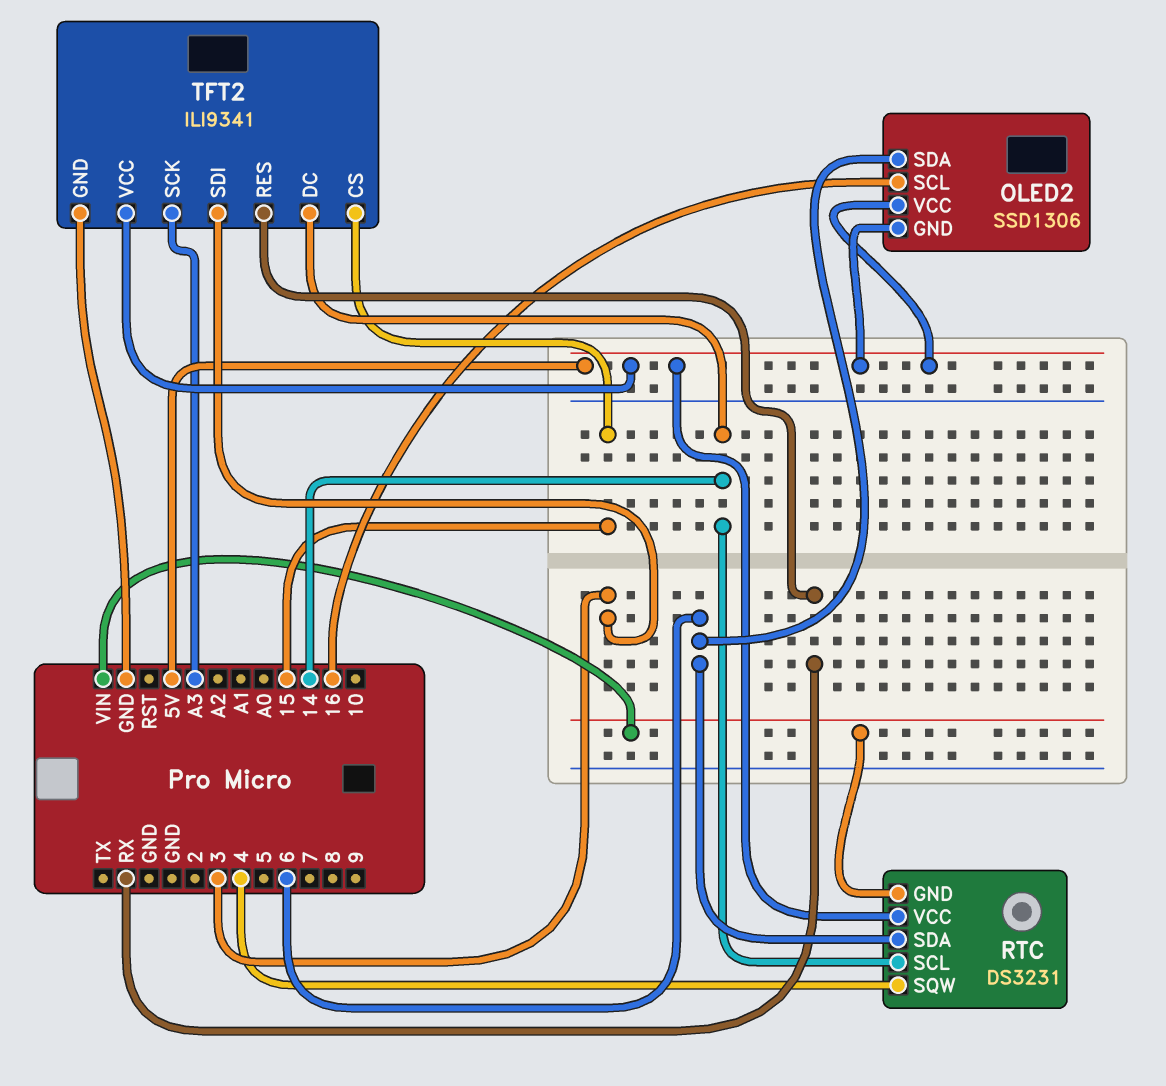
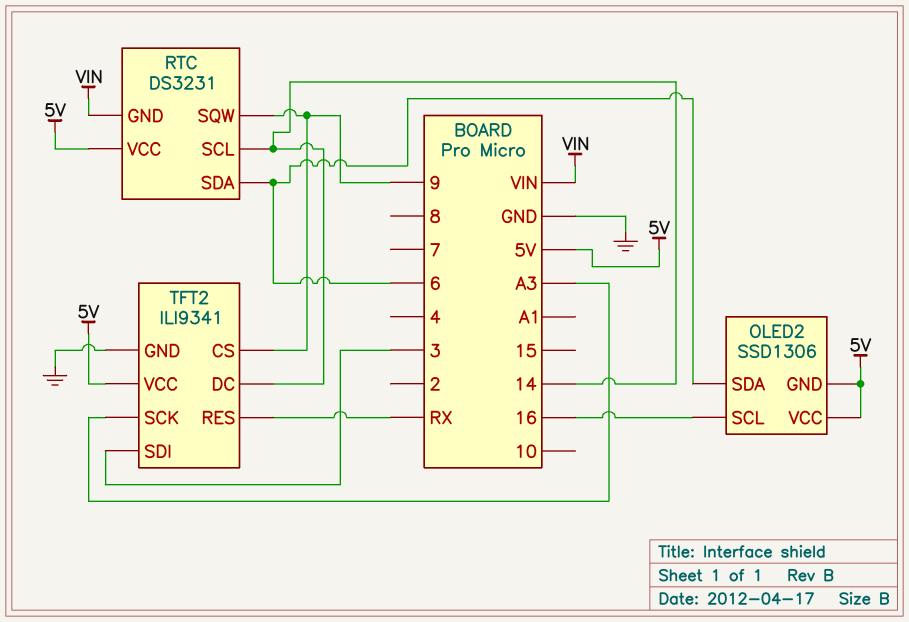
RTC pin SQW: 4 -> 9
TFT2 pin CS: 15 -> 9

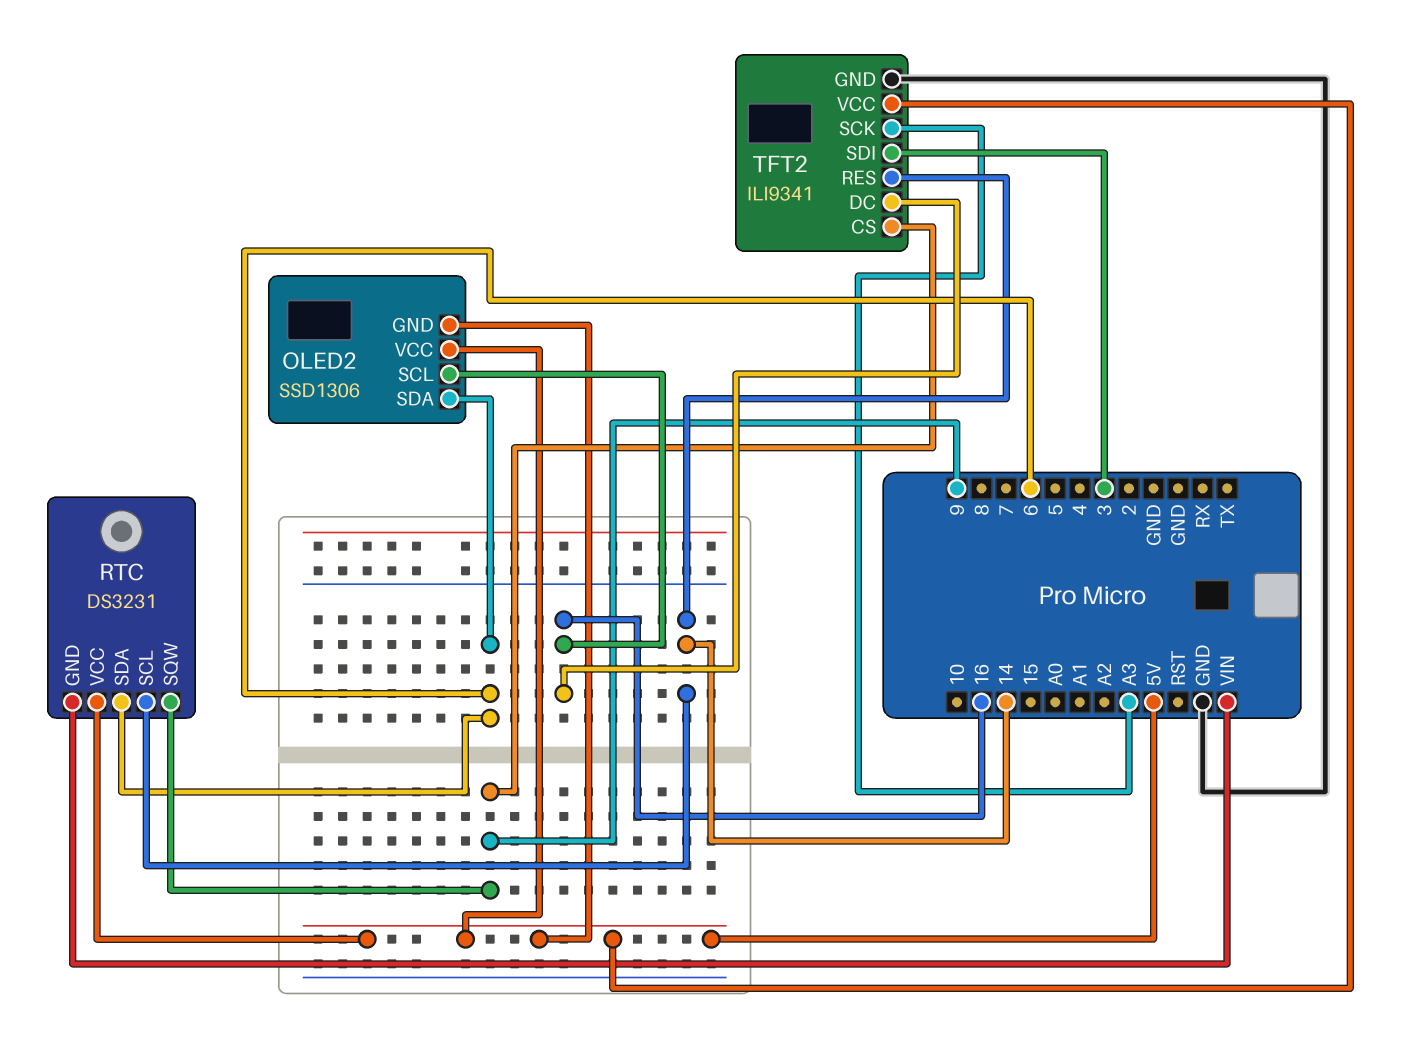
TFT2 pin DC: 14 -> 16
TFT2 pin RES: RX -> 14

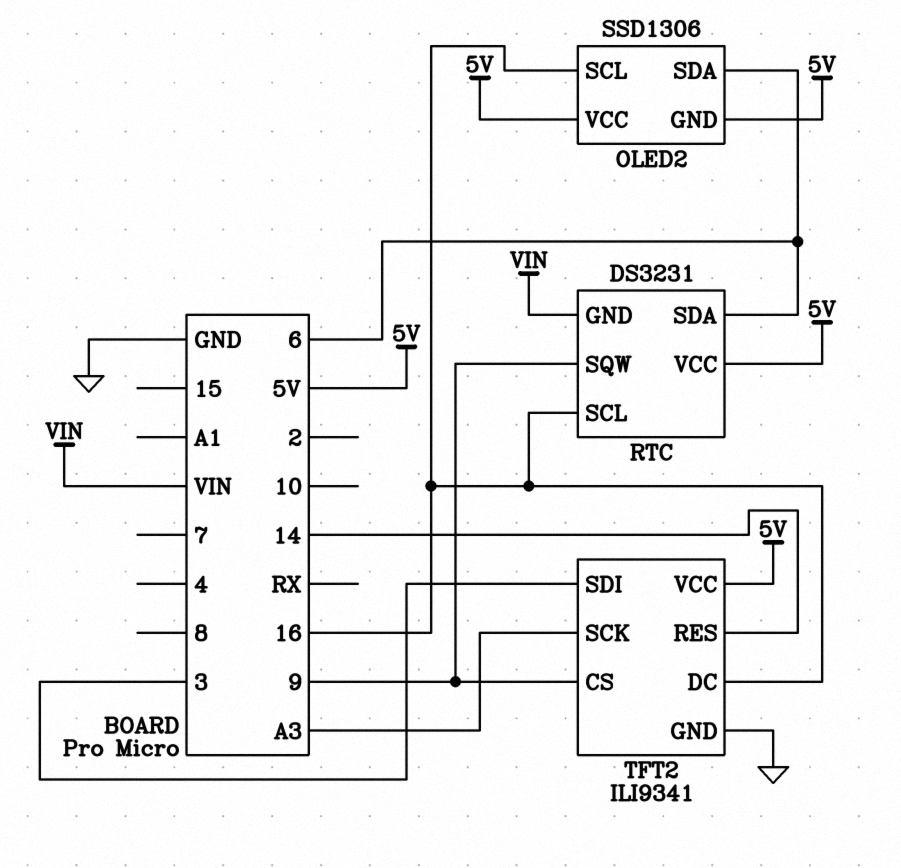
RTC pin SCL: 14 -> 16

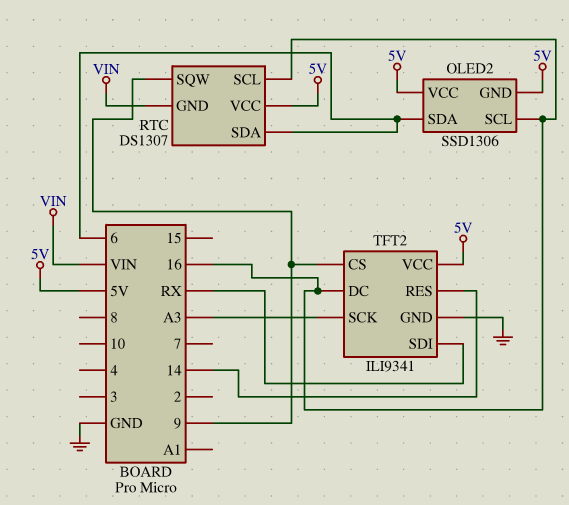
RTC: DS3231 -> DS1307
TFT2 pin SDI: 3 -> RX

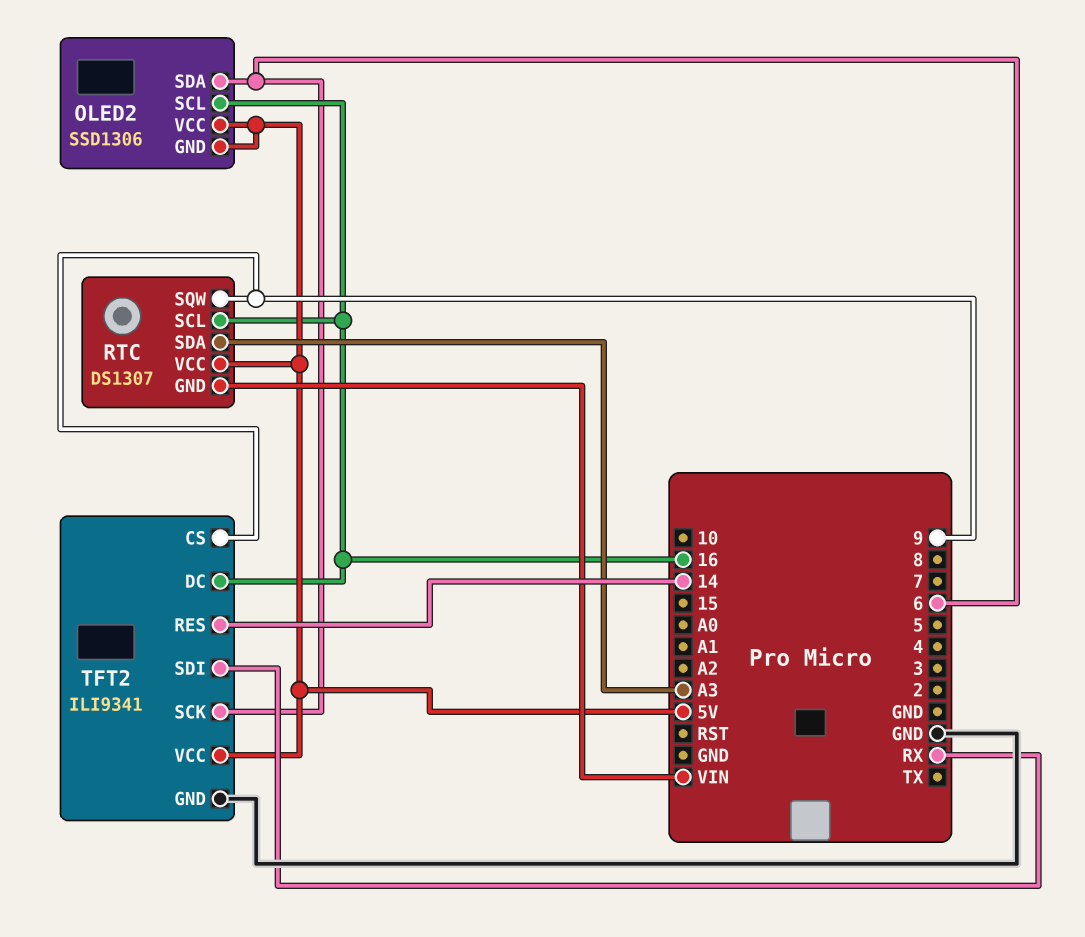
RTC pin SDA: 6 -> A3
TFT2 pin SCK: A3 -> 6

